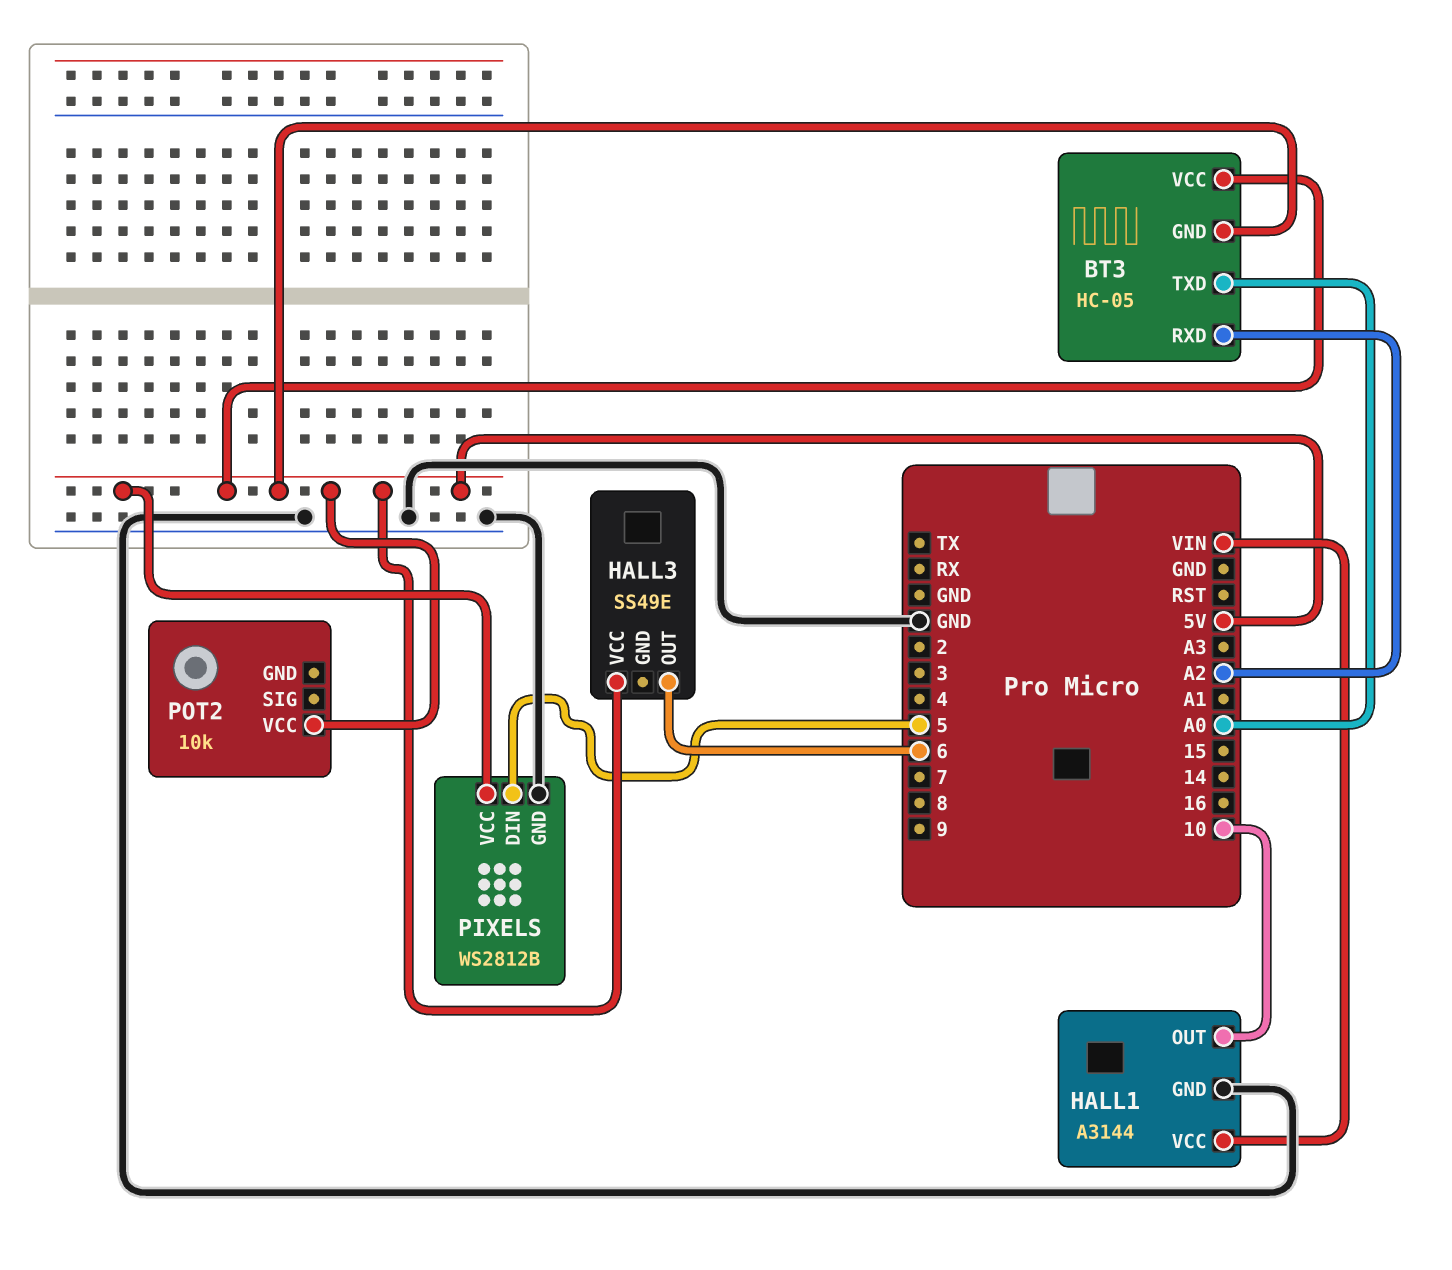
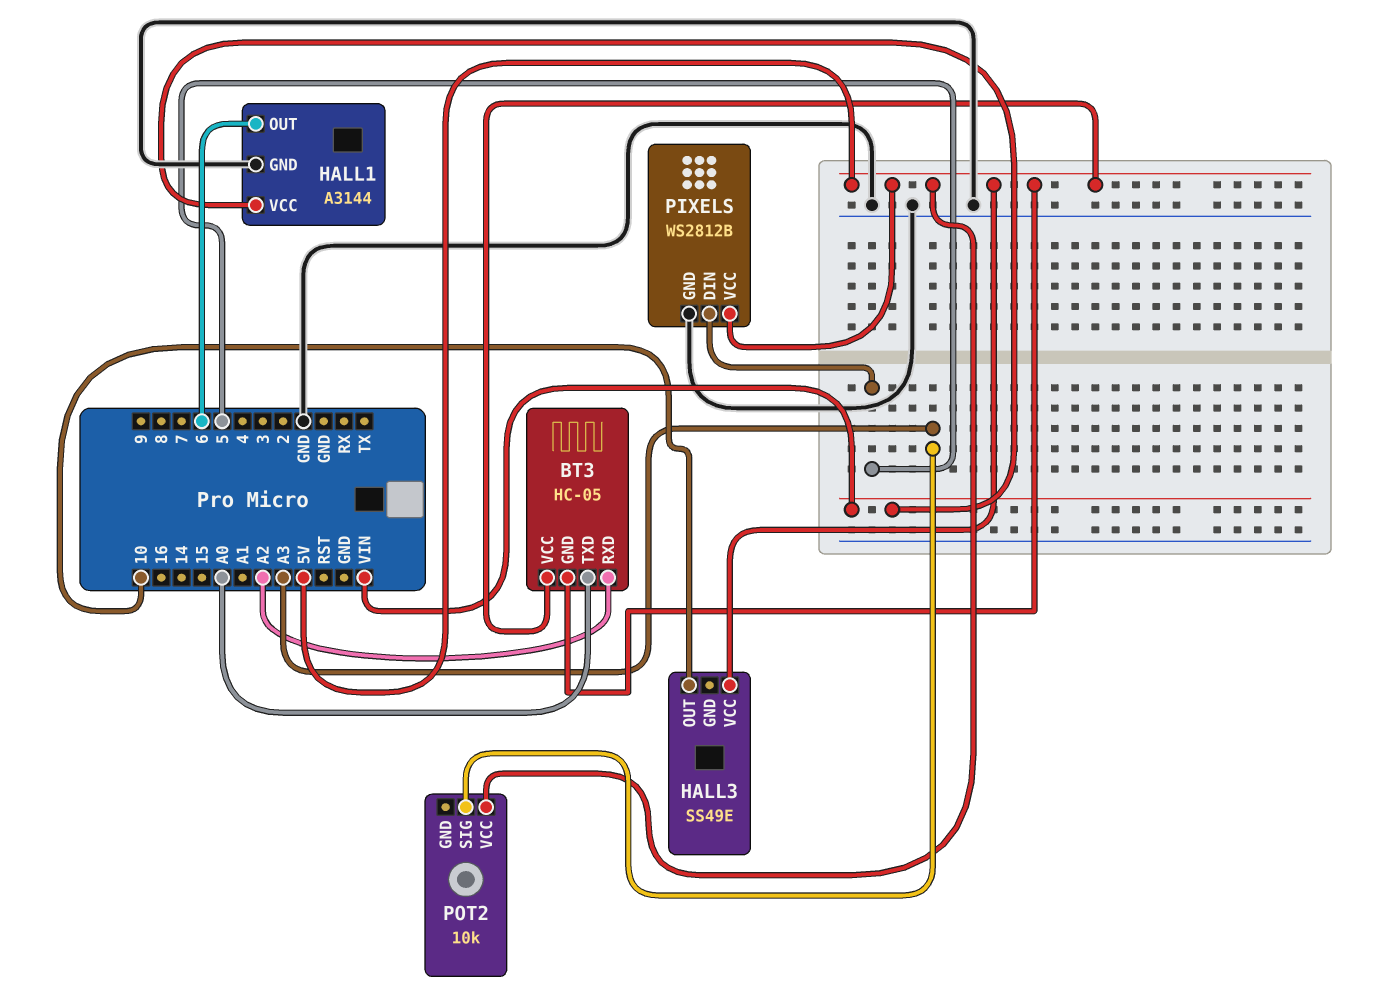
HALL1 pin OUT: 10 -> 6
HALL3 pin OUT: 6 -> 10
POT2 pin SIG: none -> A3

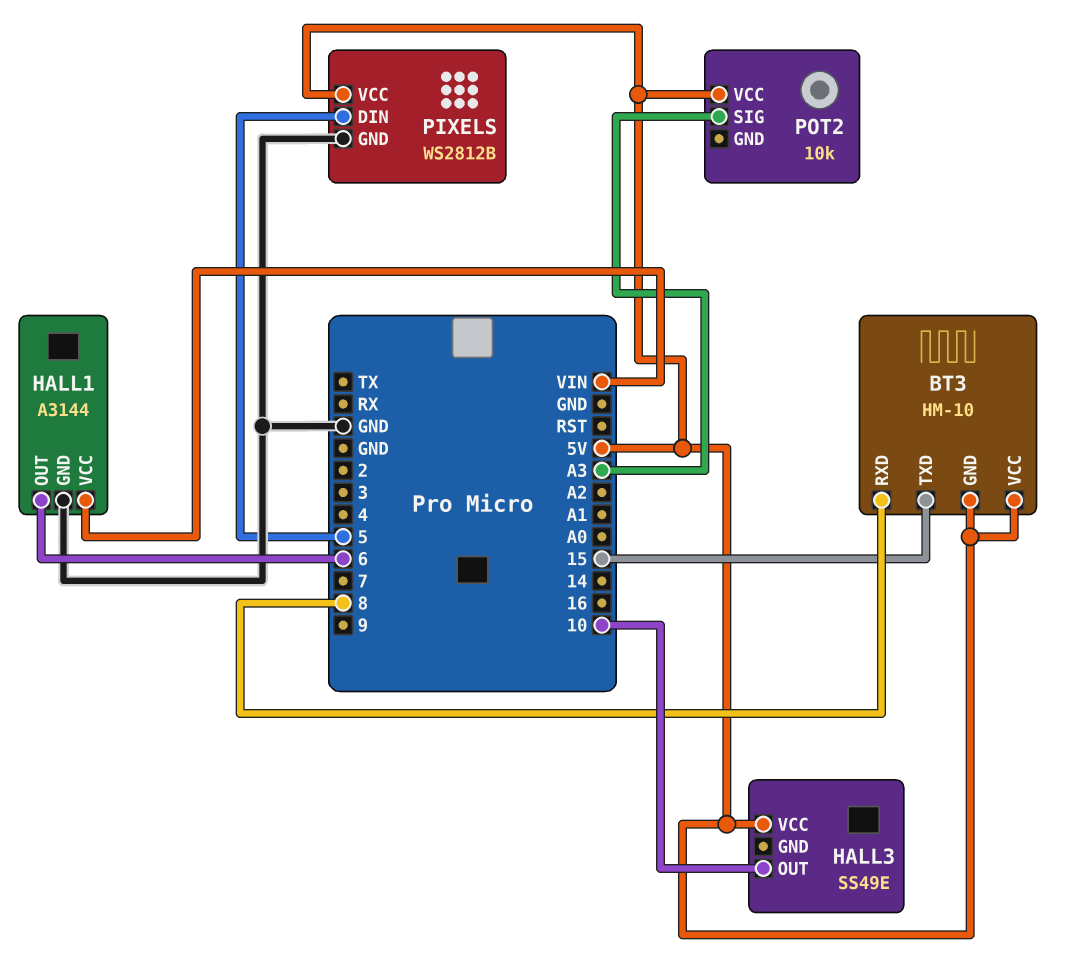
BT3: HC-05 -> HM-10
BT3 pin RXD: A2 -> 8
BT3 pin TXD: A0 -> 15

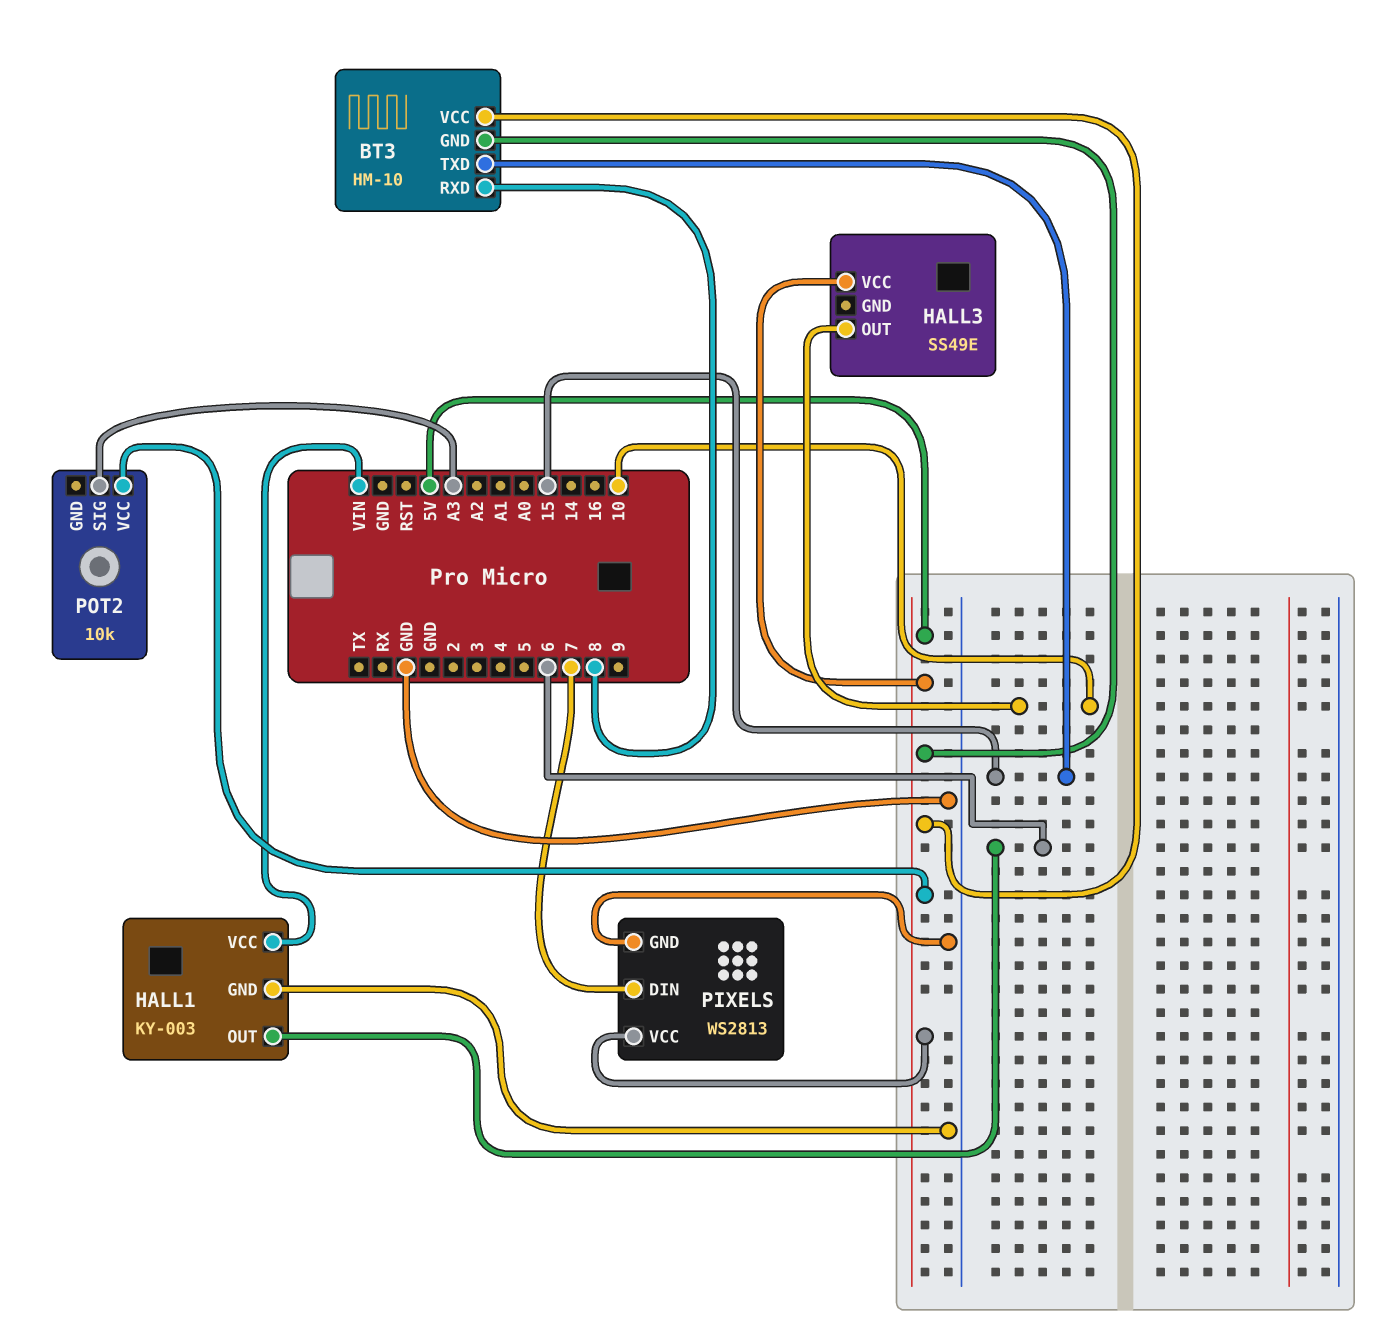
HALL1: A3144 -> KY-003
PIXELS: WS2812B -> WS2813
PIXELS pin DIN: 5 -> 7

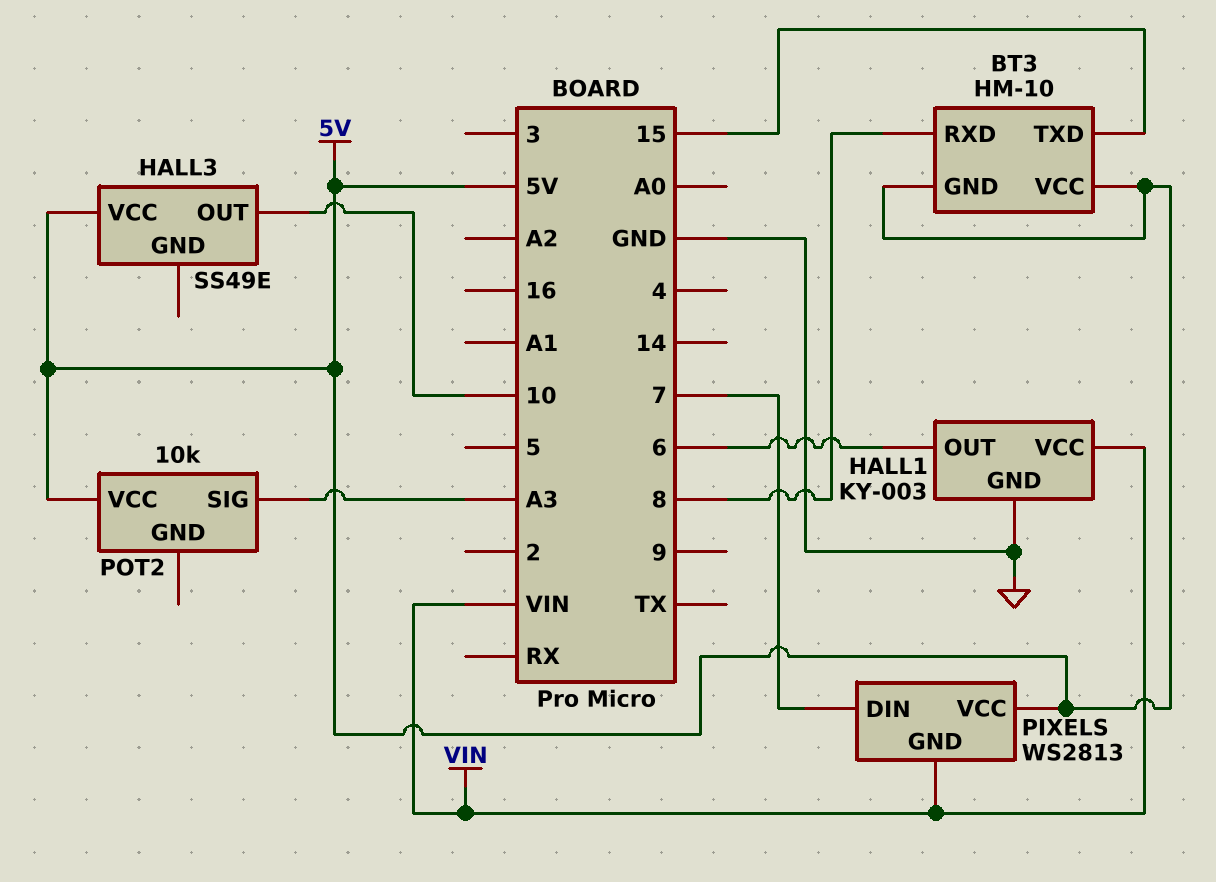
PIXELS pin GND: GND -> VIN

